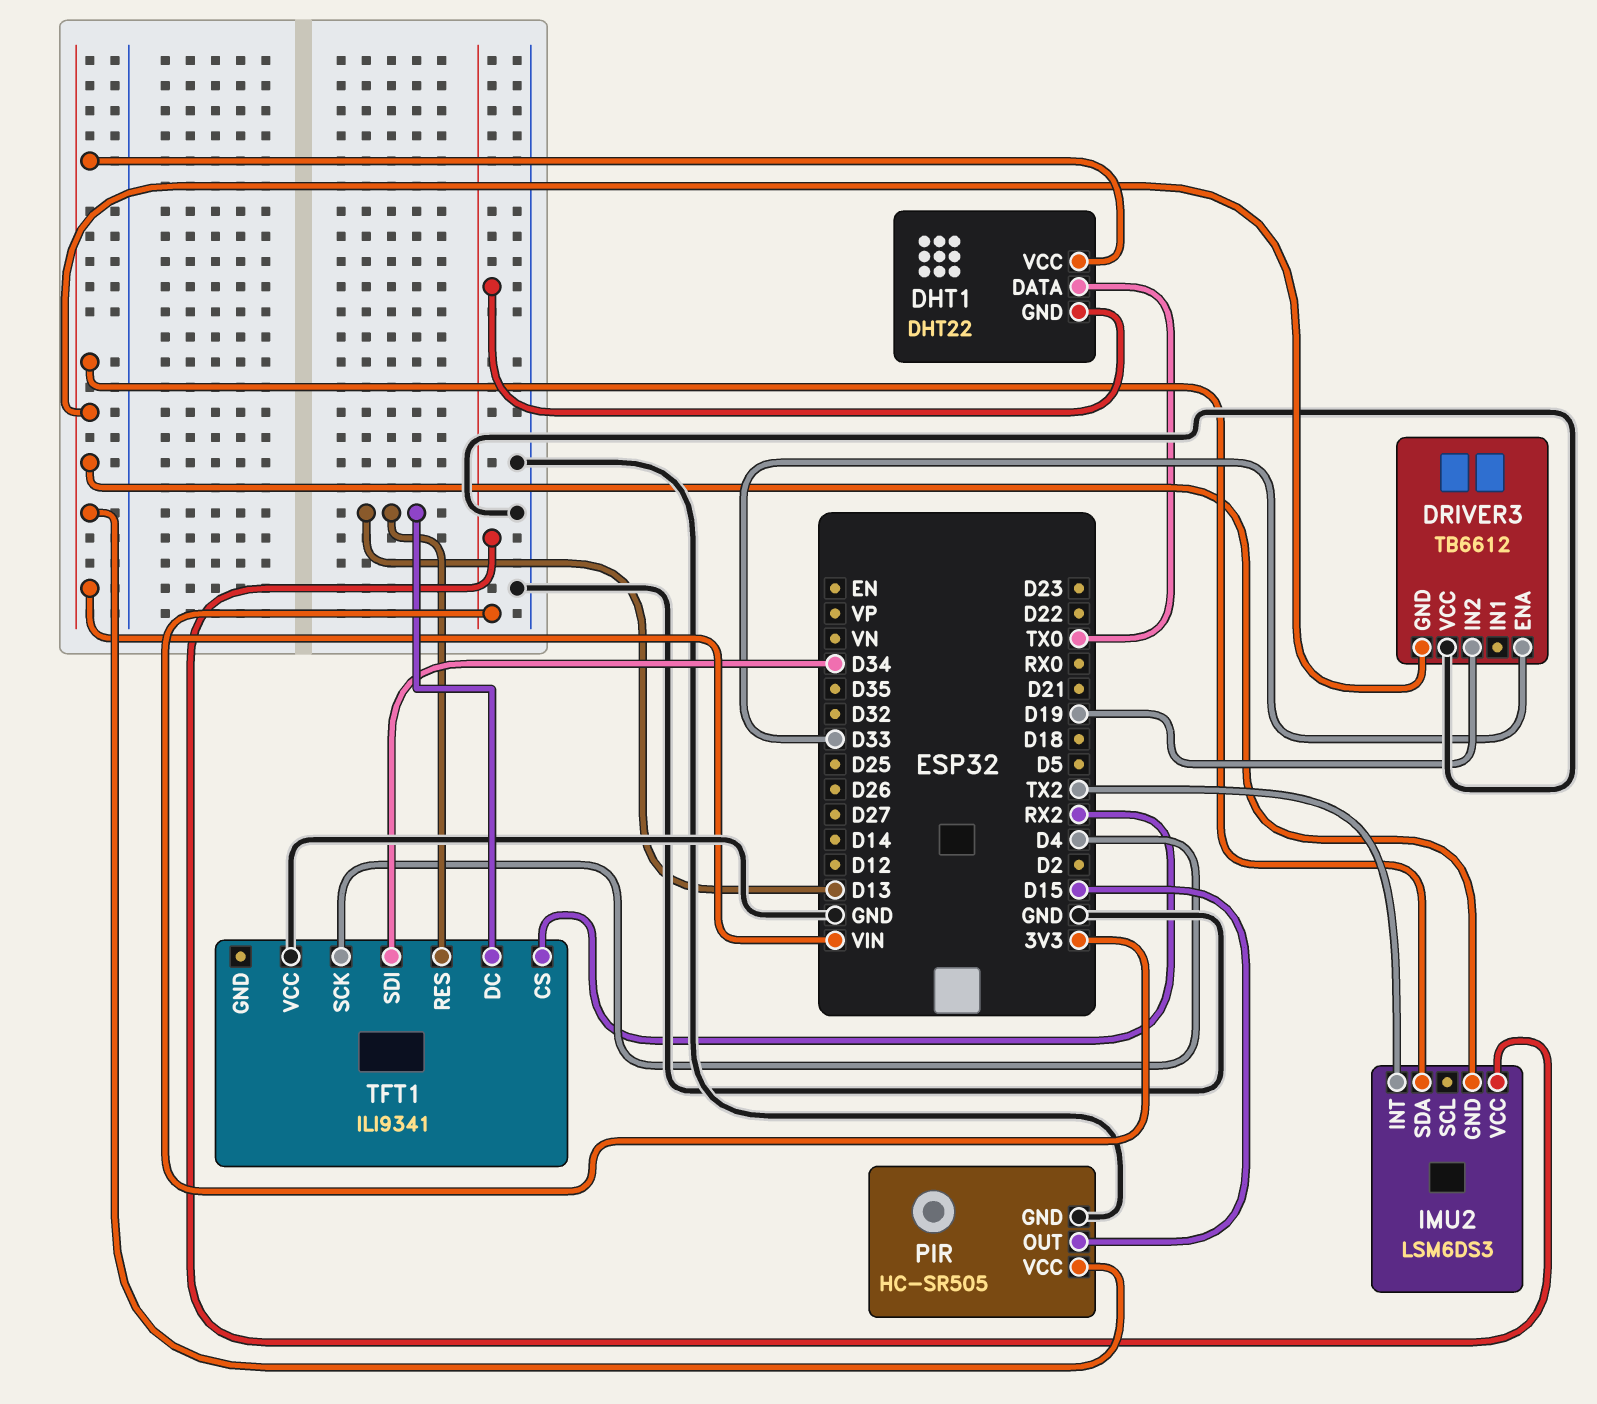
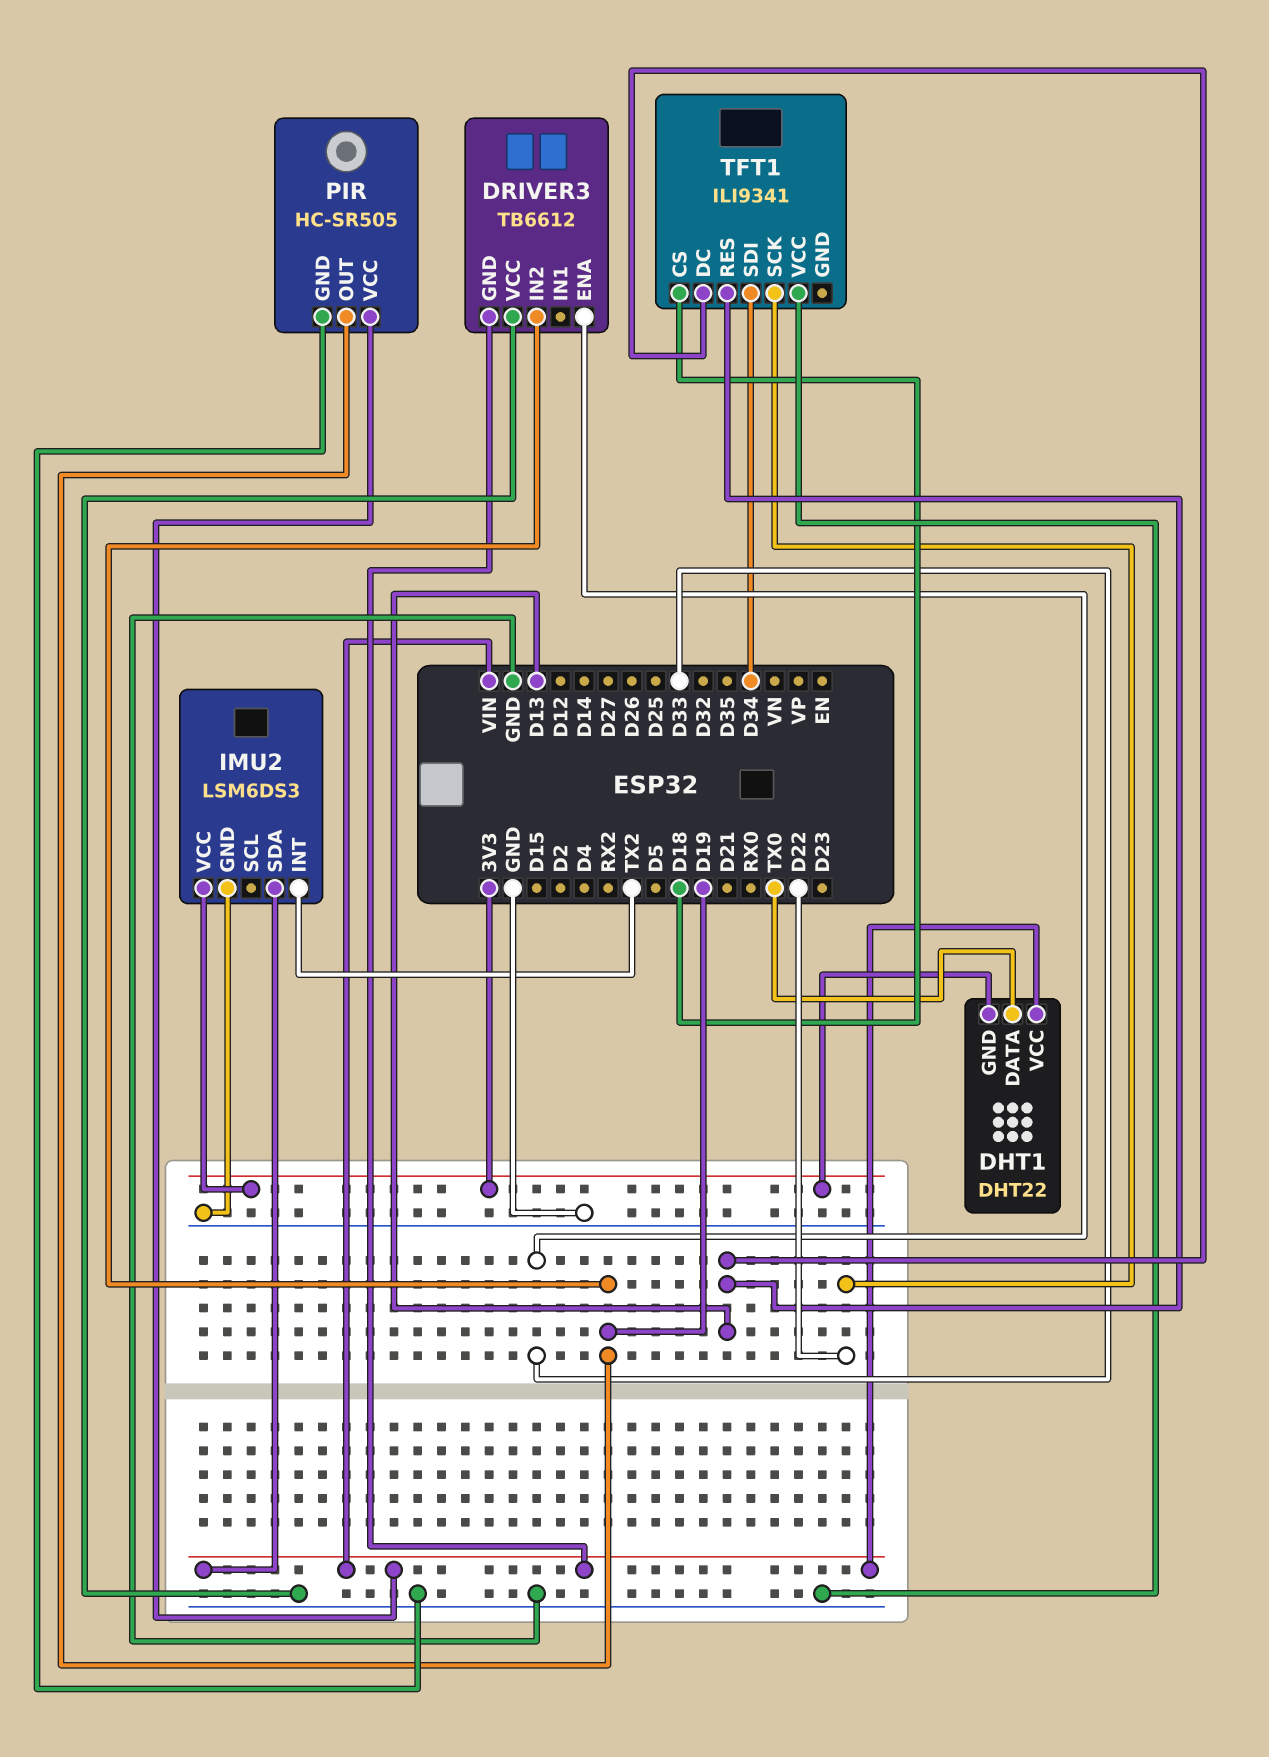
IMU2 pin GND: VIN -> GND
PIR pin OUT: D15 -> D19
TFT1 pin CS: RX2 -> D18
TFT1 pin SCK: D4 -> D22

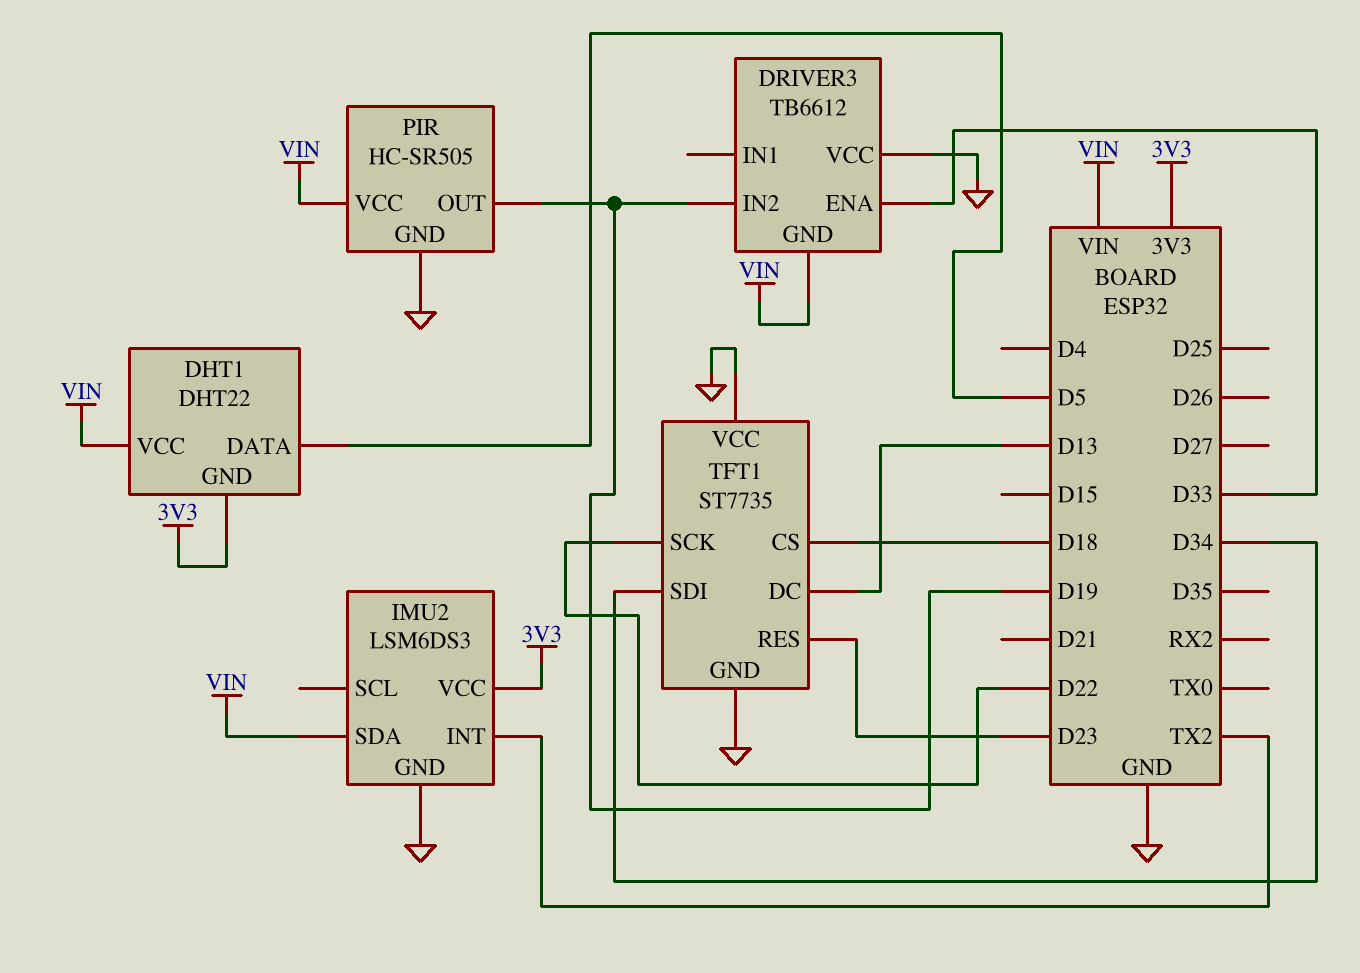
DHT1 pin DATA: TX0 -> D5
TFT1: ILI9341 -> ST7735
TFT1 pin GND: none -> GND
TFT1 pin RES: D13 -> D23

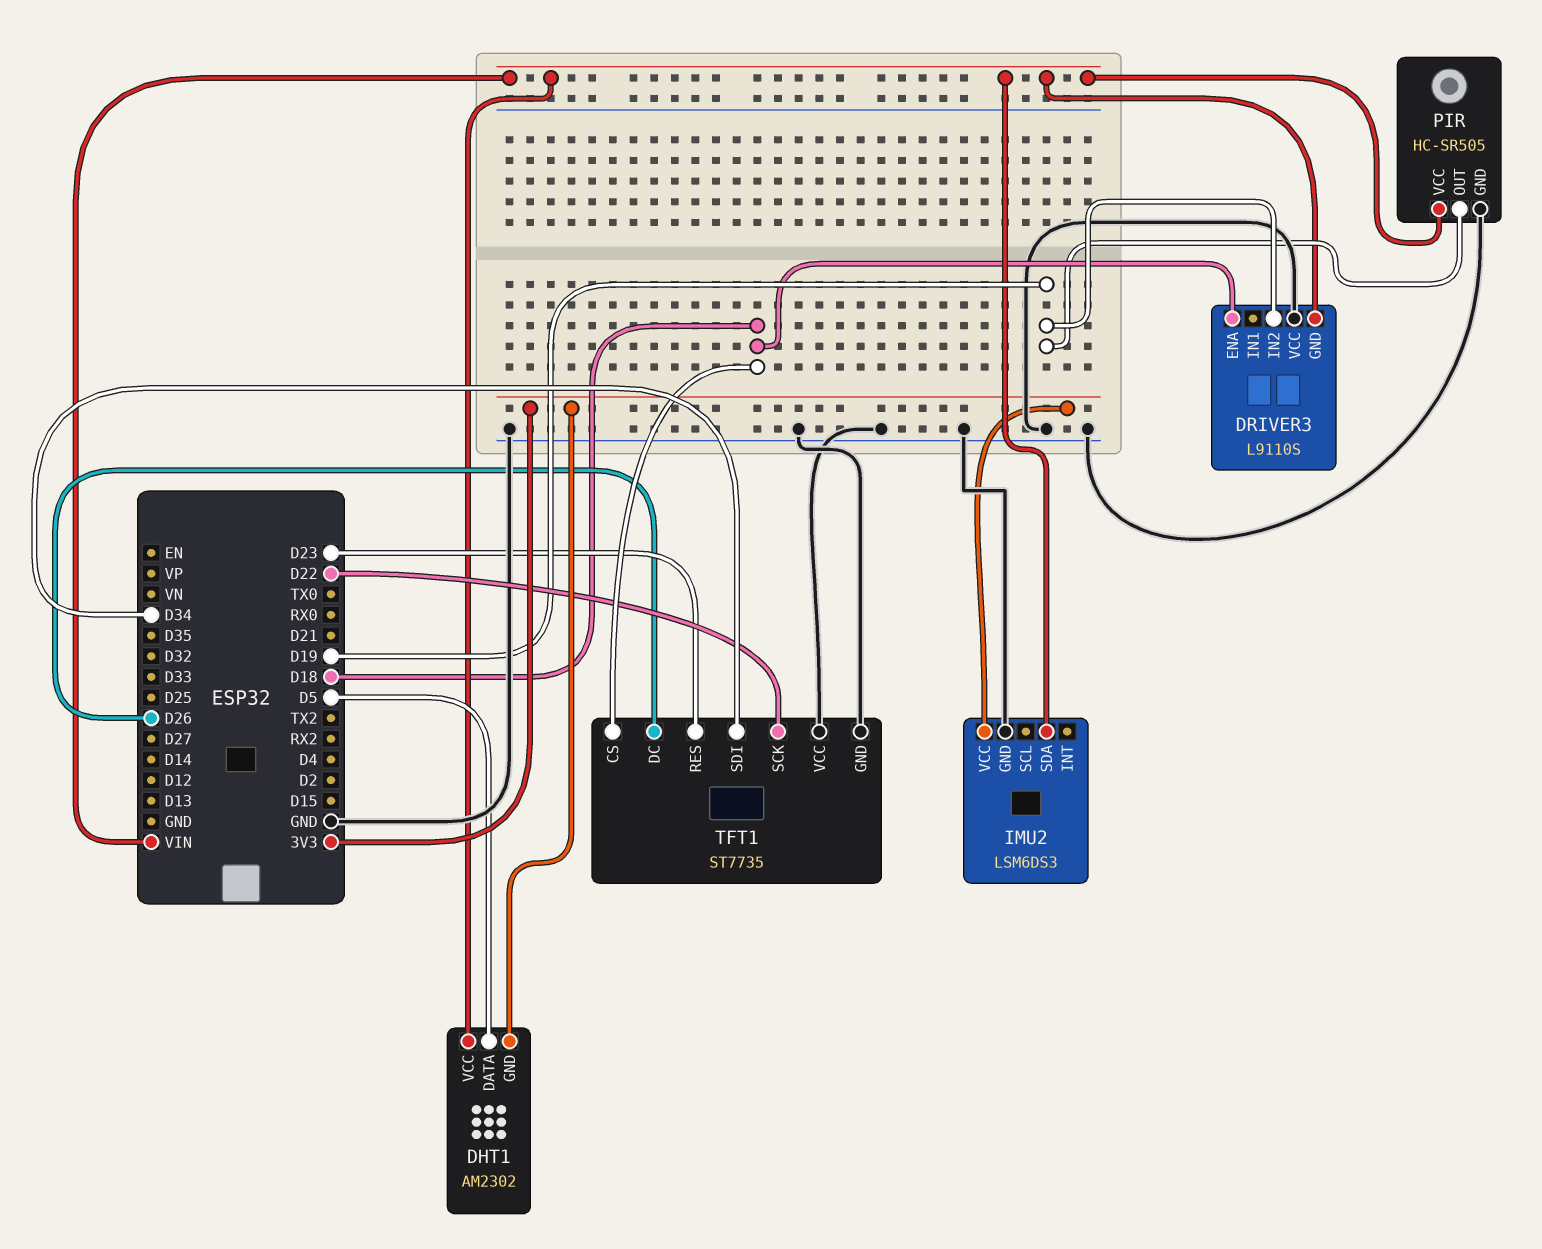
DHT1: DHT22 -> AM2302
DRIVER3: TB6612 -> L9110S
DRIVER3 pin ENA: D33 -> D18
IMU2 pin INT: TX2 -> none
TFT1 pin DC: D13 -> D26

